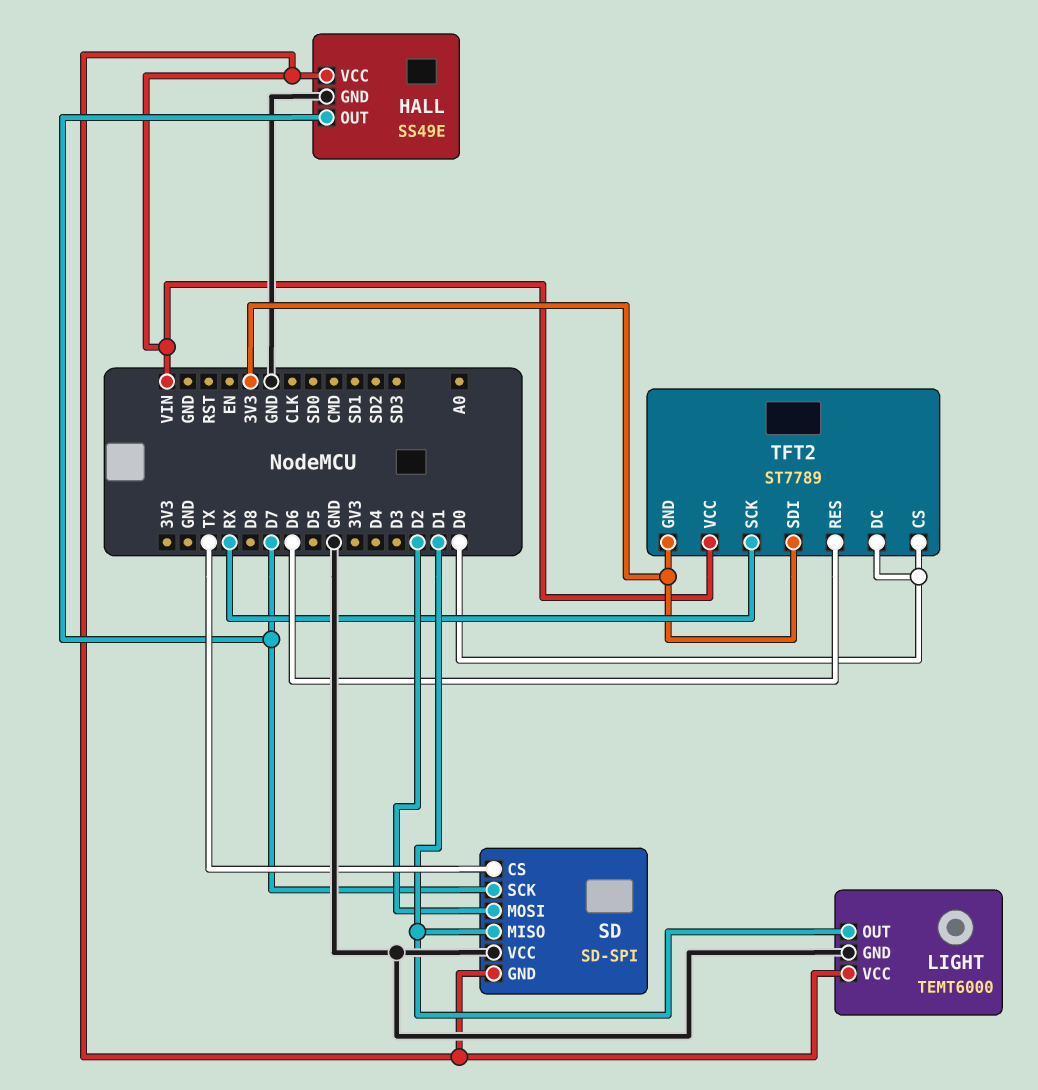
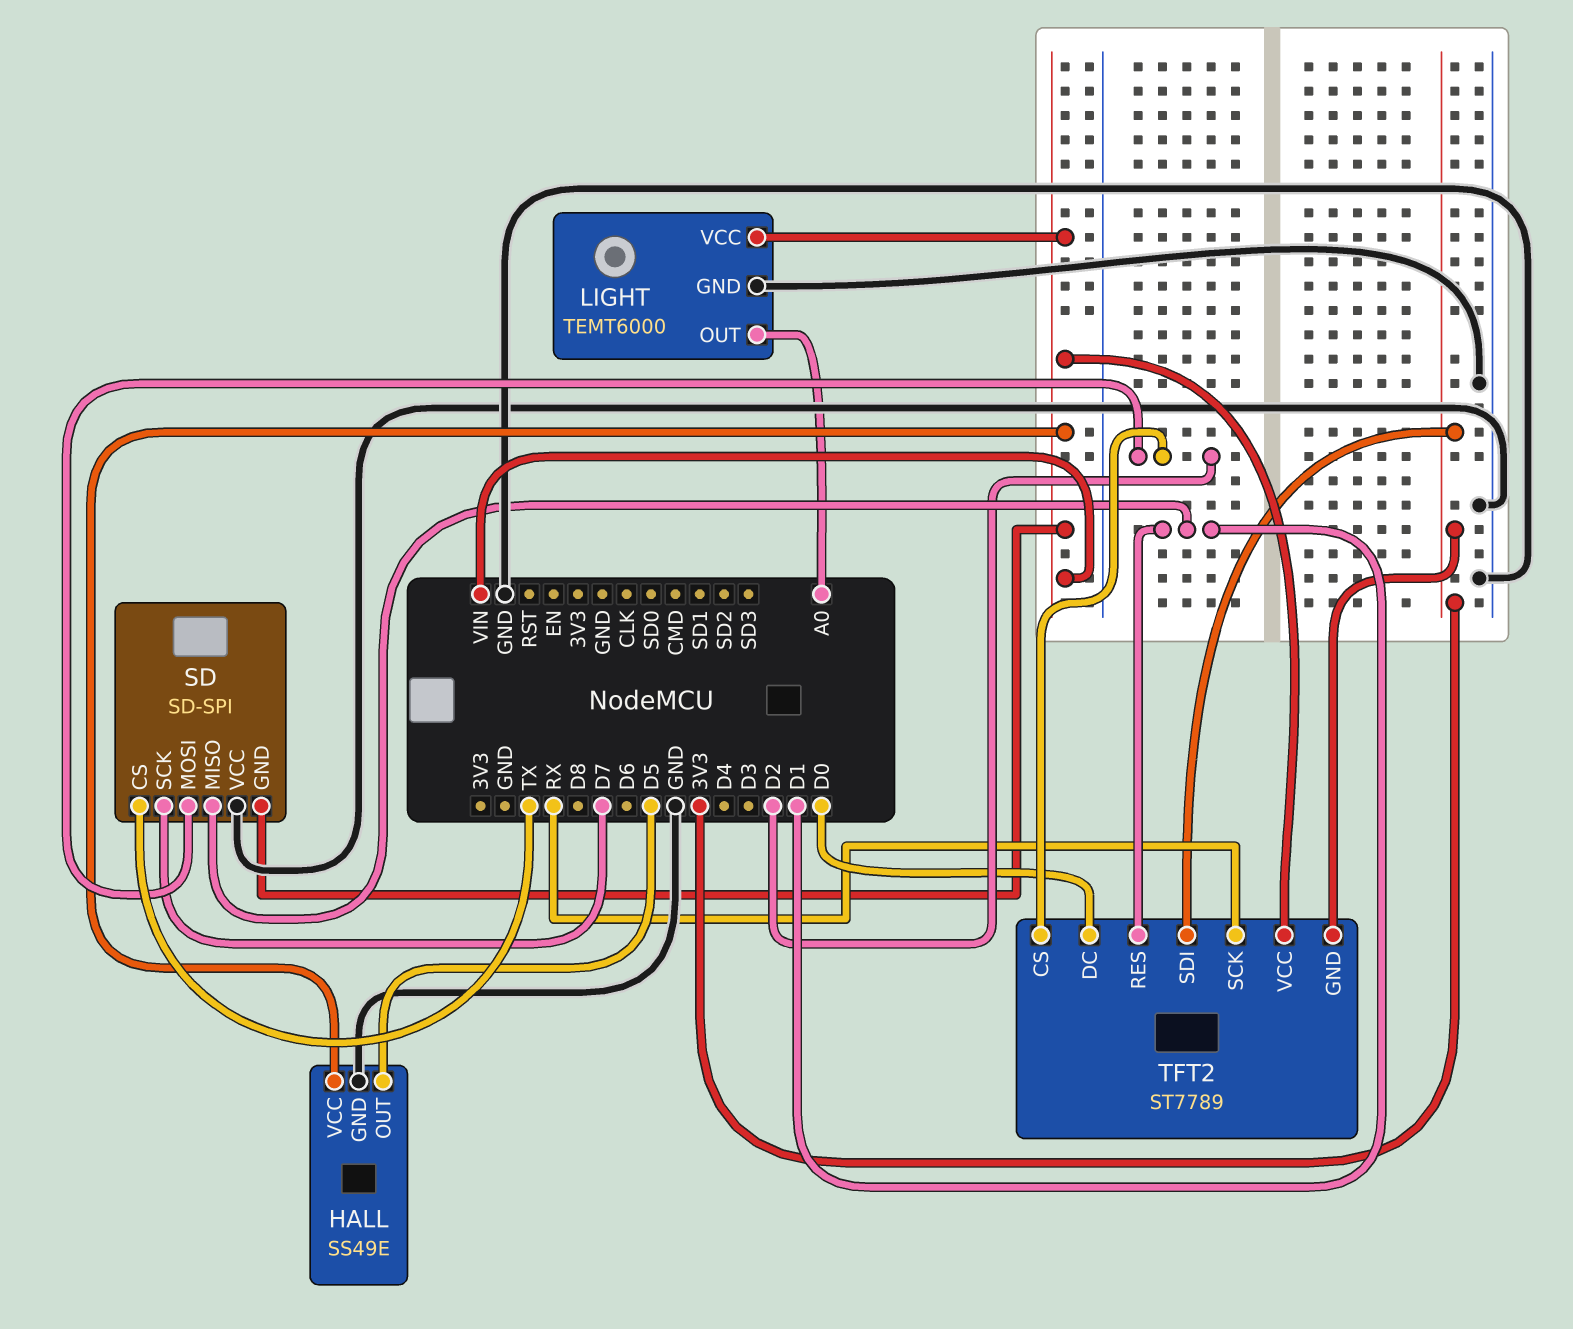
HALL pin OUT: D7 -> D5
LIGHT pin OUT: D1 -> A0
TFT2 pin CS: D0 -> D2
TFT2 pin RES: D6 -> D1

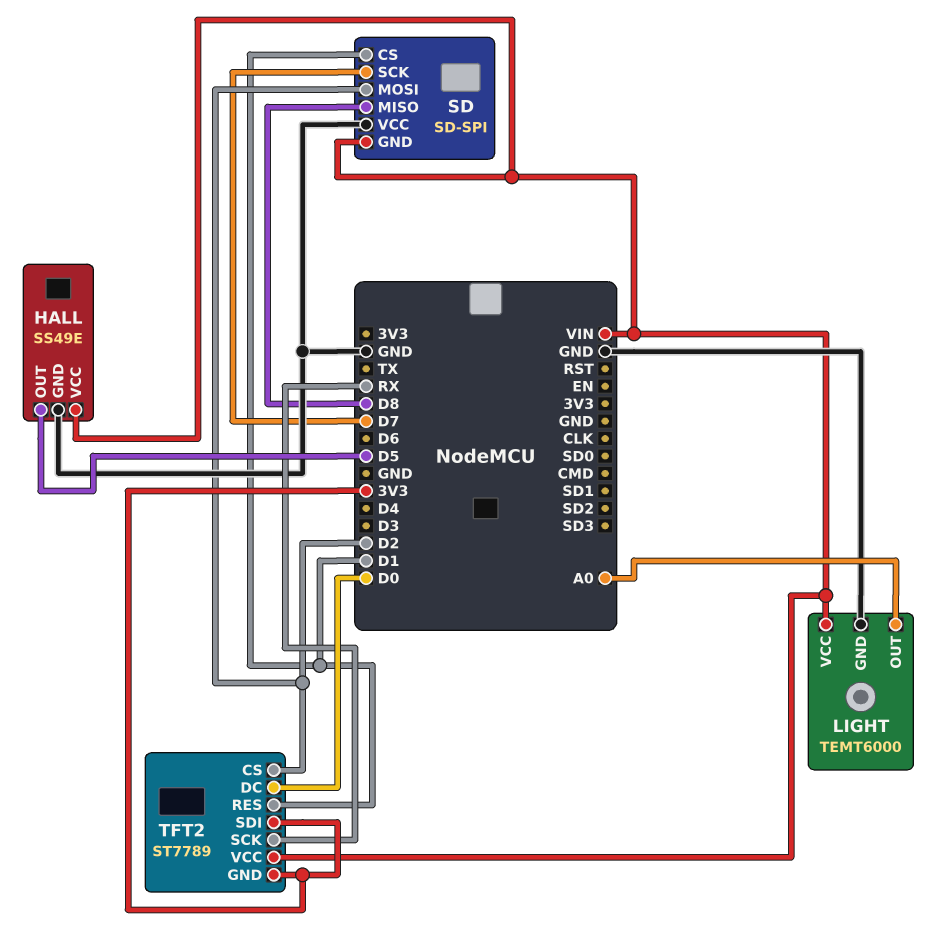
SD pin CS: TX -> D1
SD pin MISO: D1 -> D8

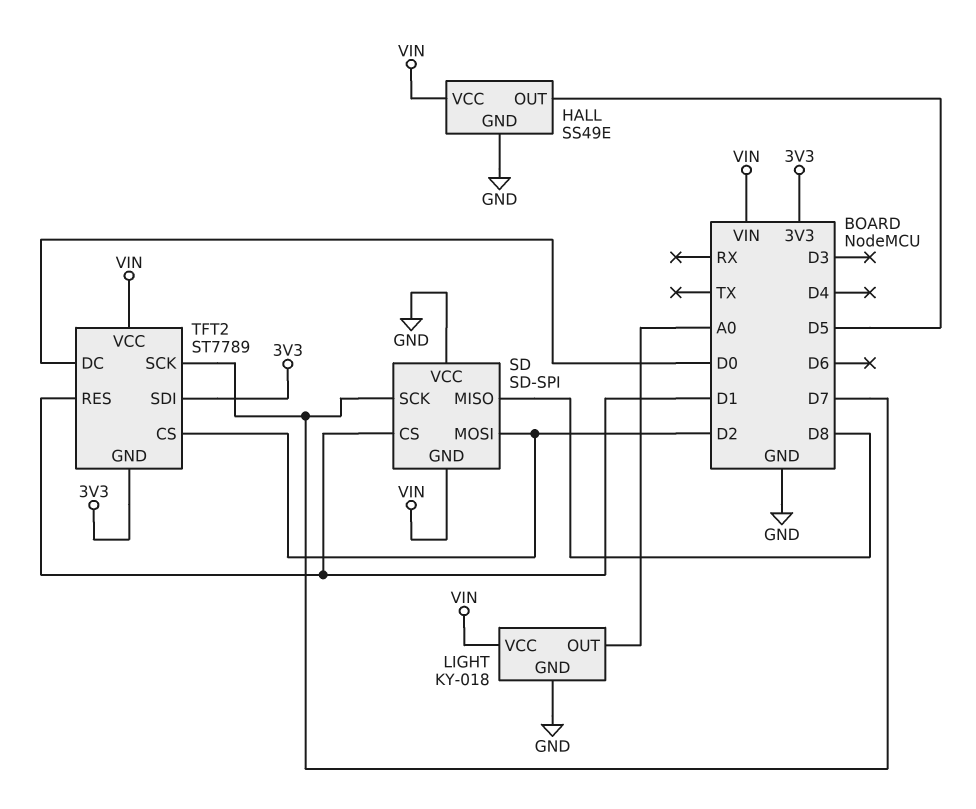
LIGHT: TEMT6000 -> KY-018
TFT2 pin SCK: RX -> D7

